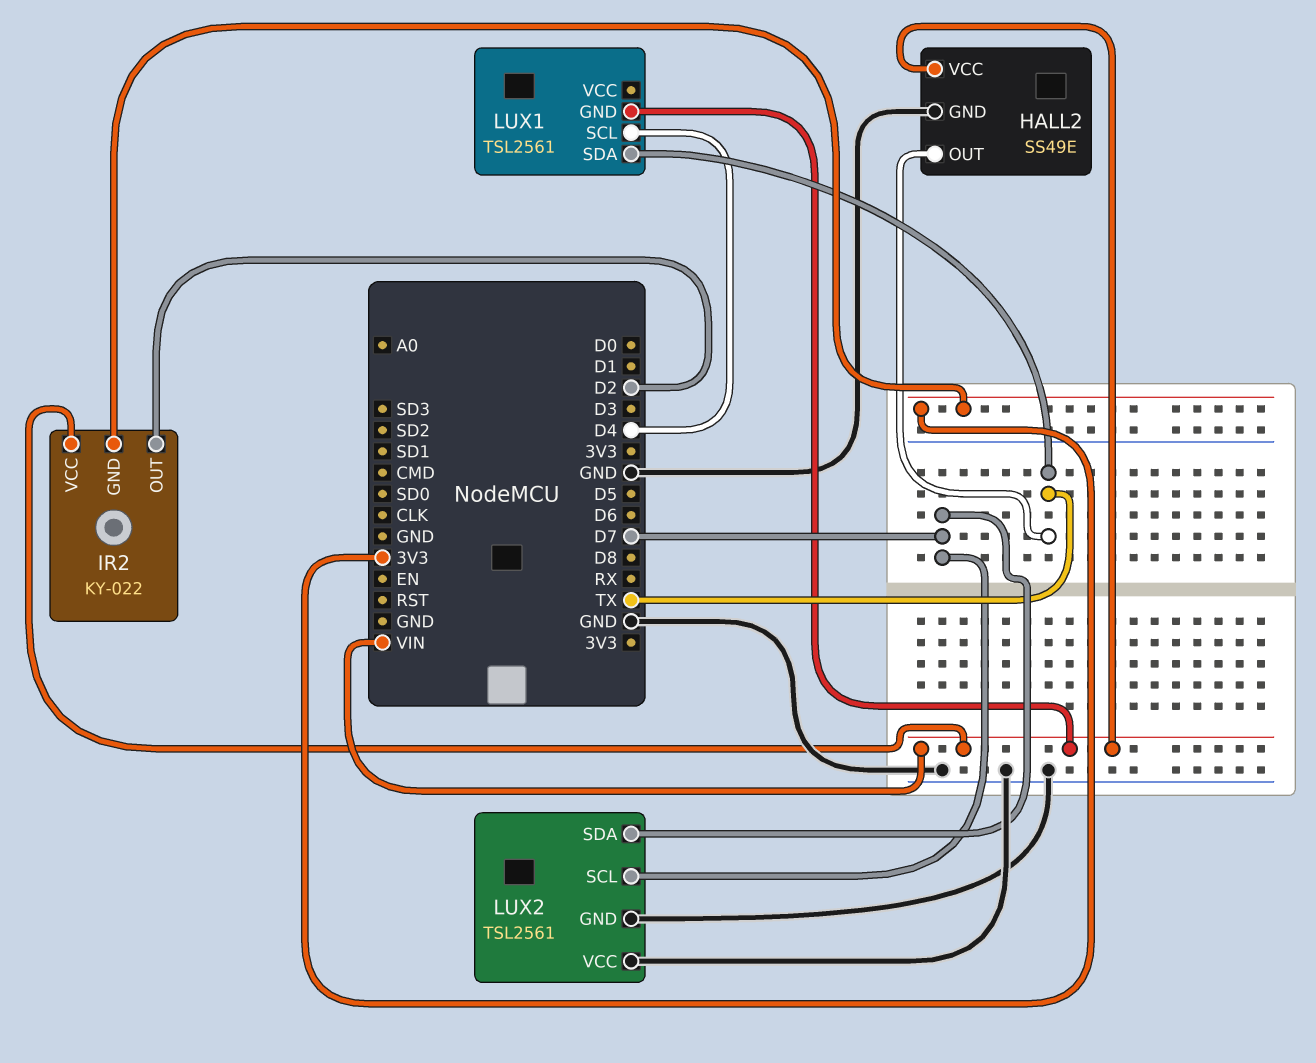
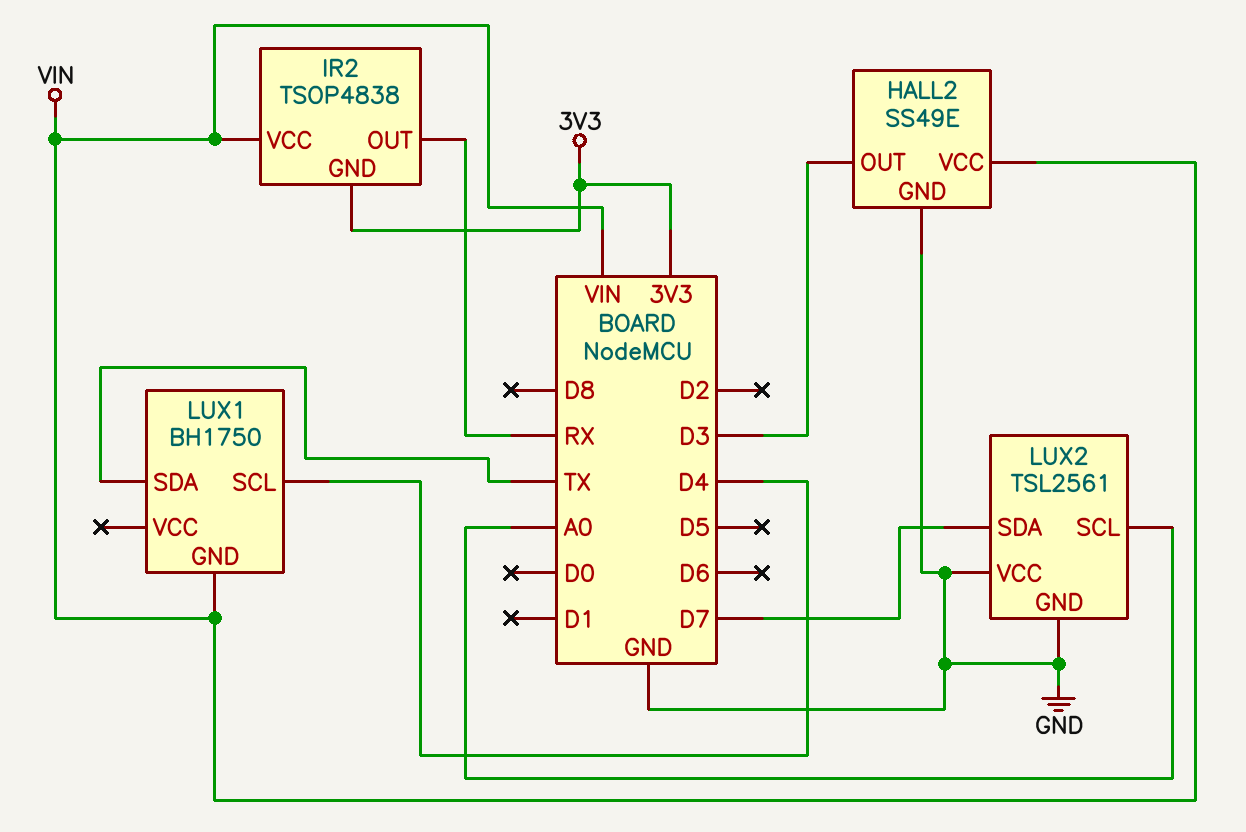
HALL2 pin OUT: TX -> D3
IR2: KY-022 -> TSOP4838
IR2 pin OUT: D2 -> RX
LUX1: TSL2561 -> BH1750
LUX2 pin SCL: D7 -> A0

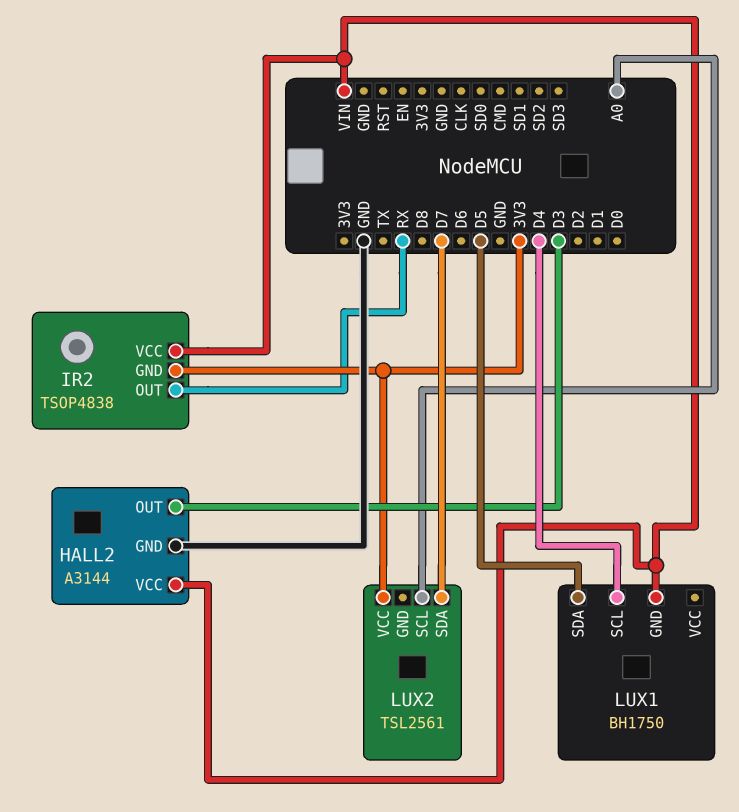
HALL2: SS49E -> A3144
LUX1 pin SDA: TX -> D5
LUX2 pin GND: GND -> none
LUX2 pin VCC: GND -> 3V3

